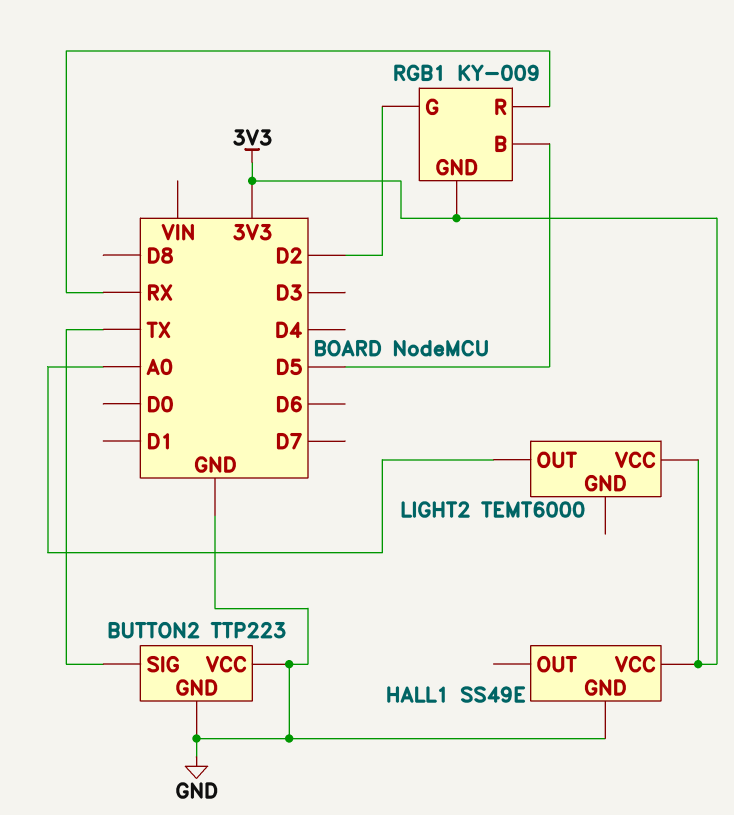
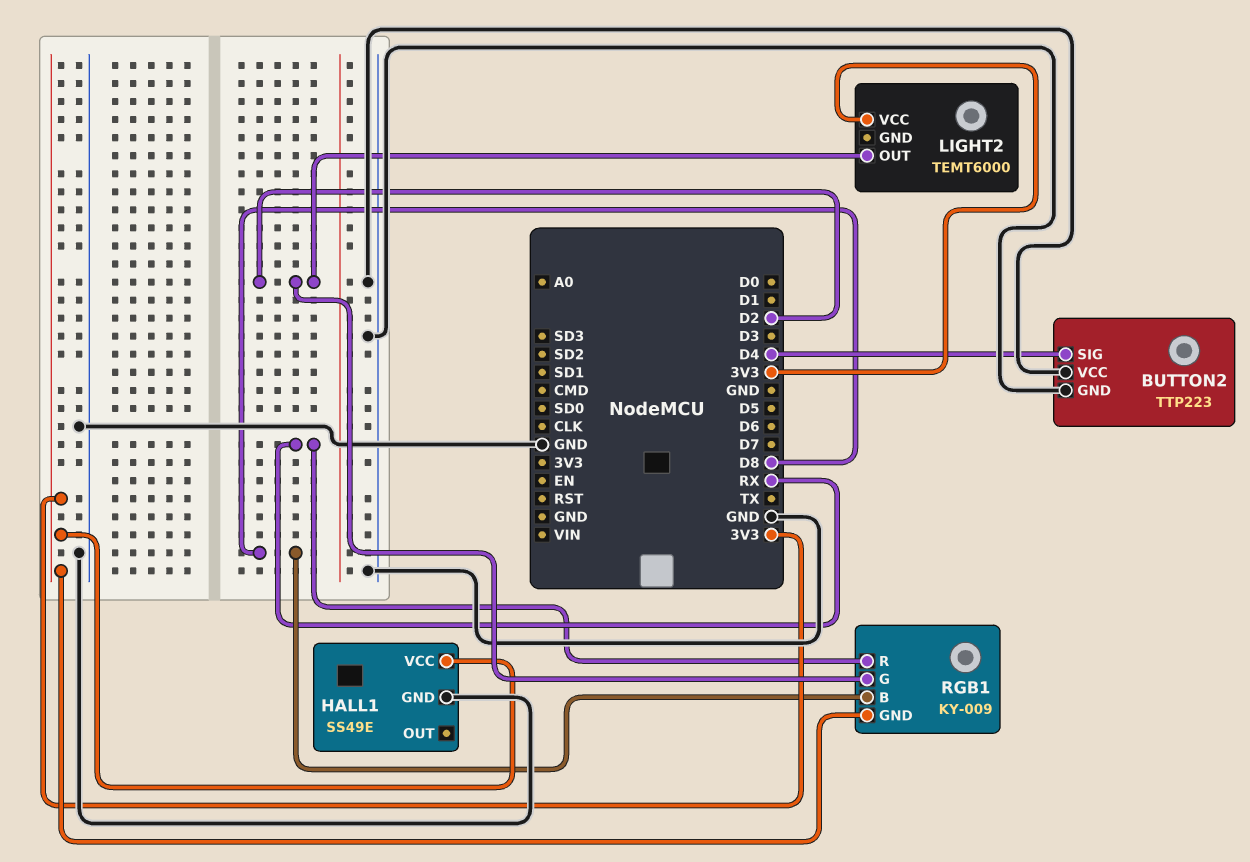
BUTTON2 pin SIG: TX -> D4
LIGHT2 pin OUT: A0 -> D2
RGB1 pin B: D5 -> D8

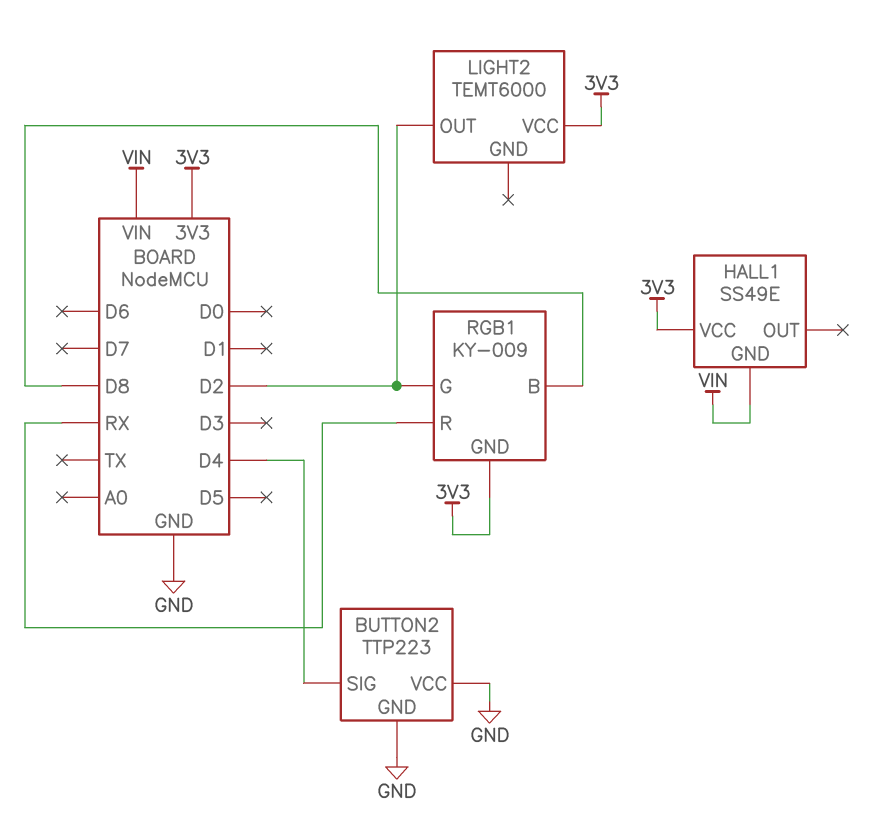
HALL1 pin GND: GND -> VIN

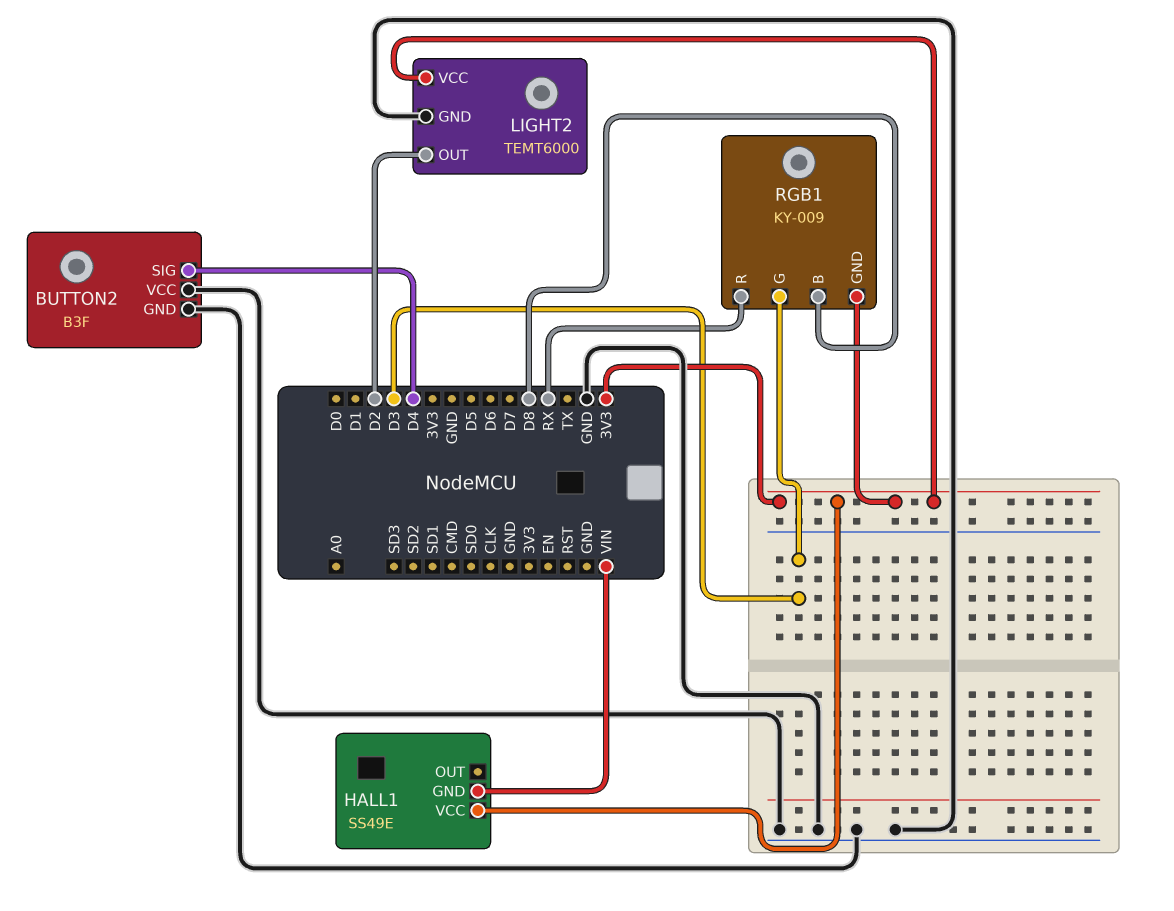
BUTTON2: TTP223 -> B3F
LIGHT2 pin GND: none -> GND
RGB1 pin G: D2 -> D3

